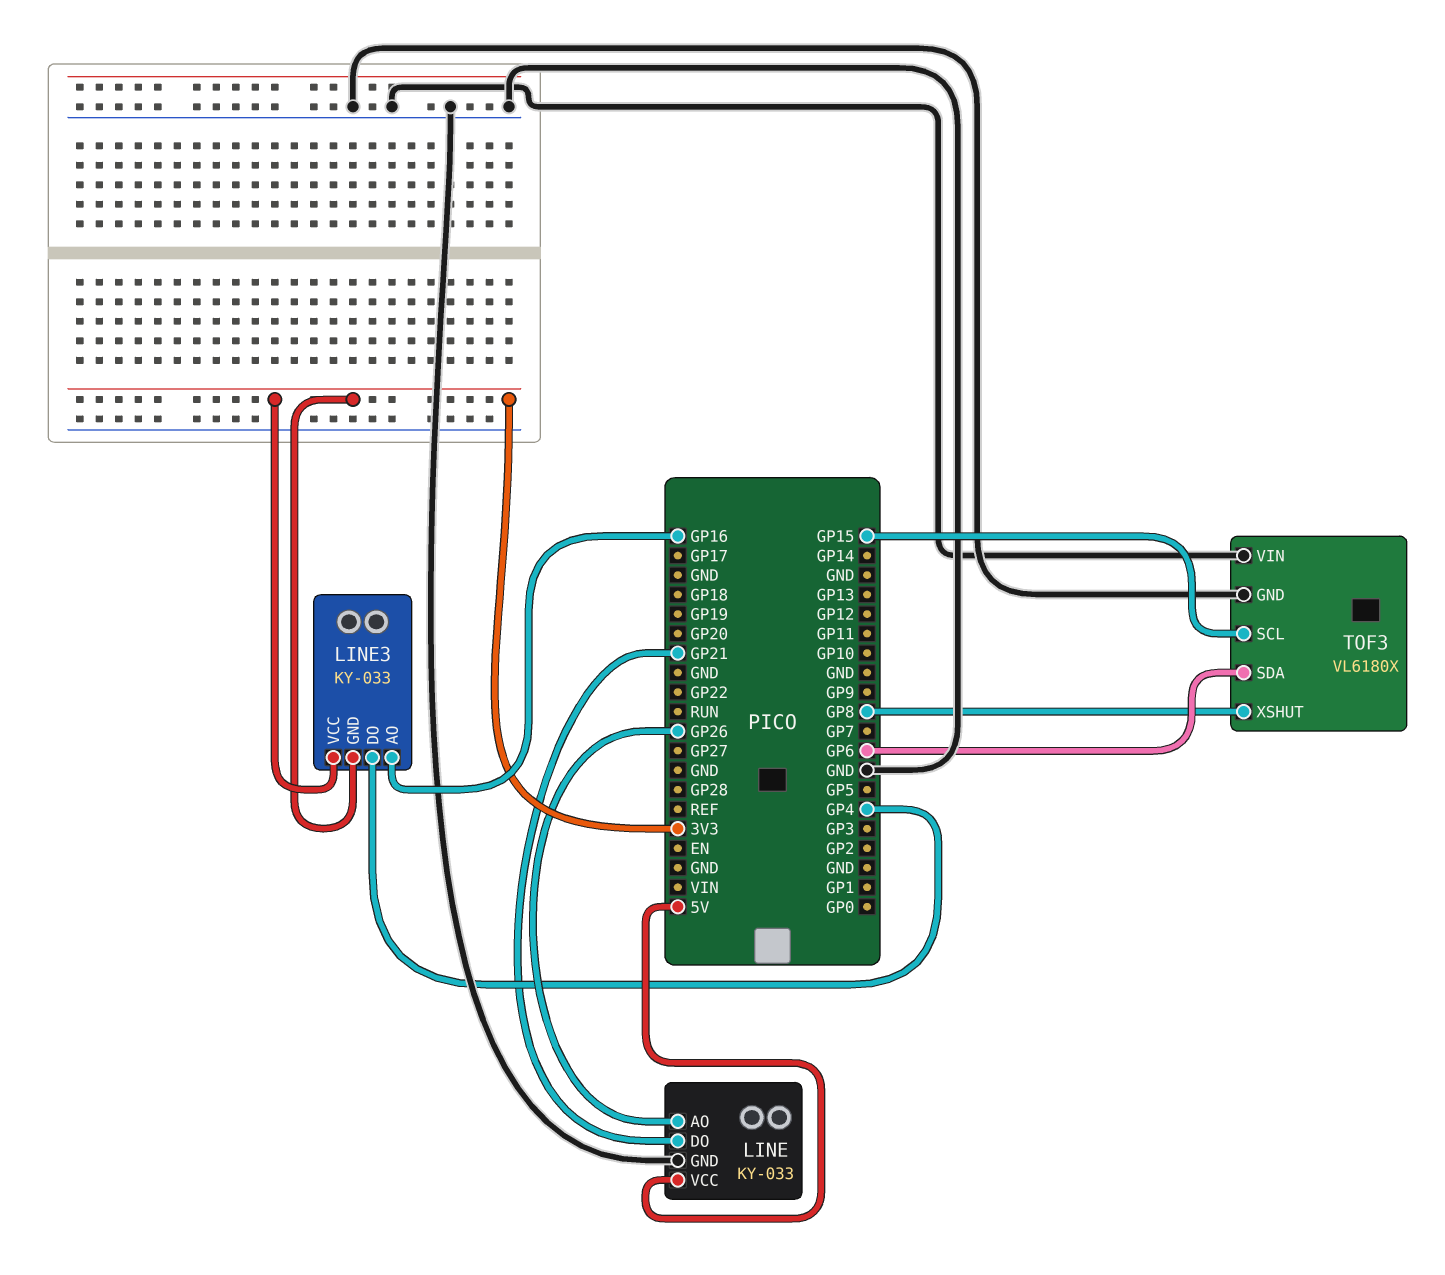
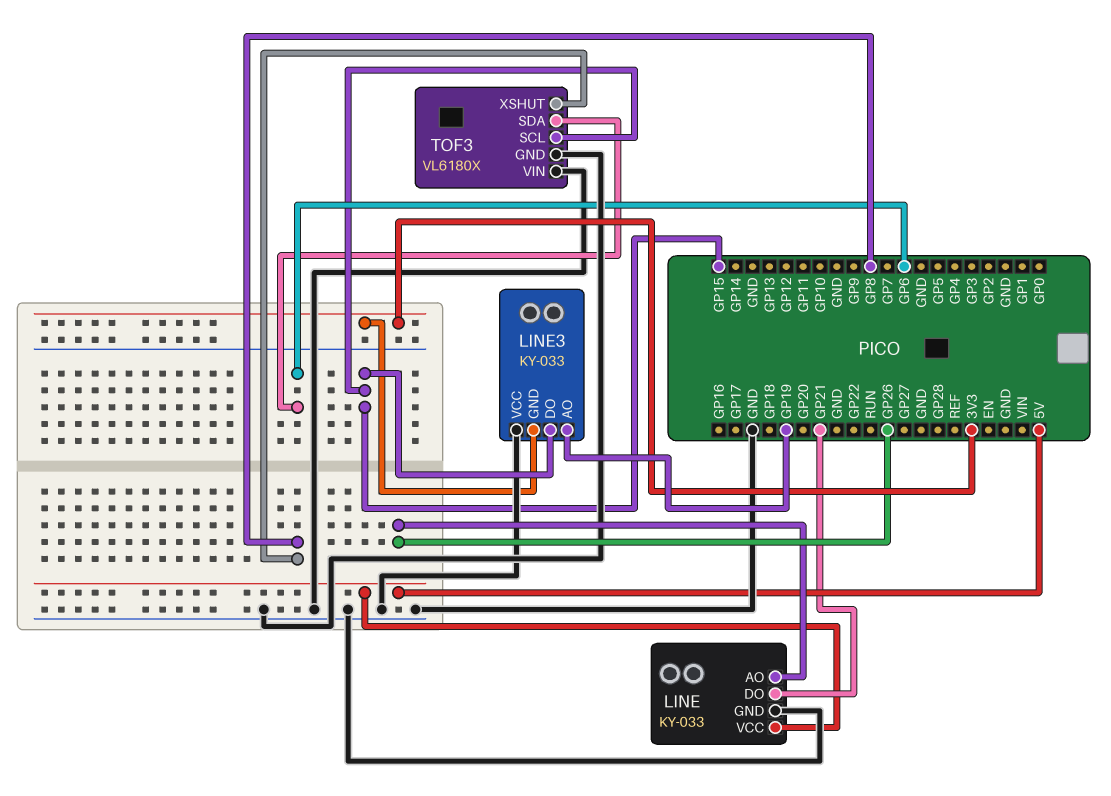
LINE3 pin AO: GP16 -> GP19
LINE3 pin DO: GP4 -> GP15
LINE3 pin VCC: 3V3 -> GND

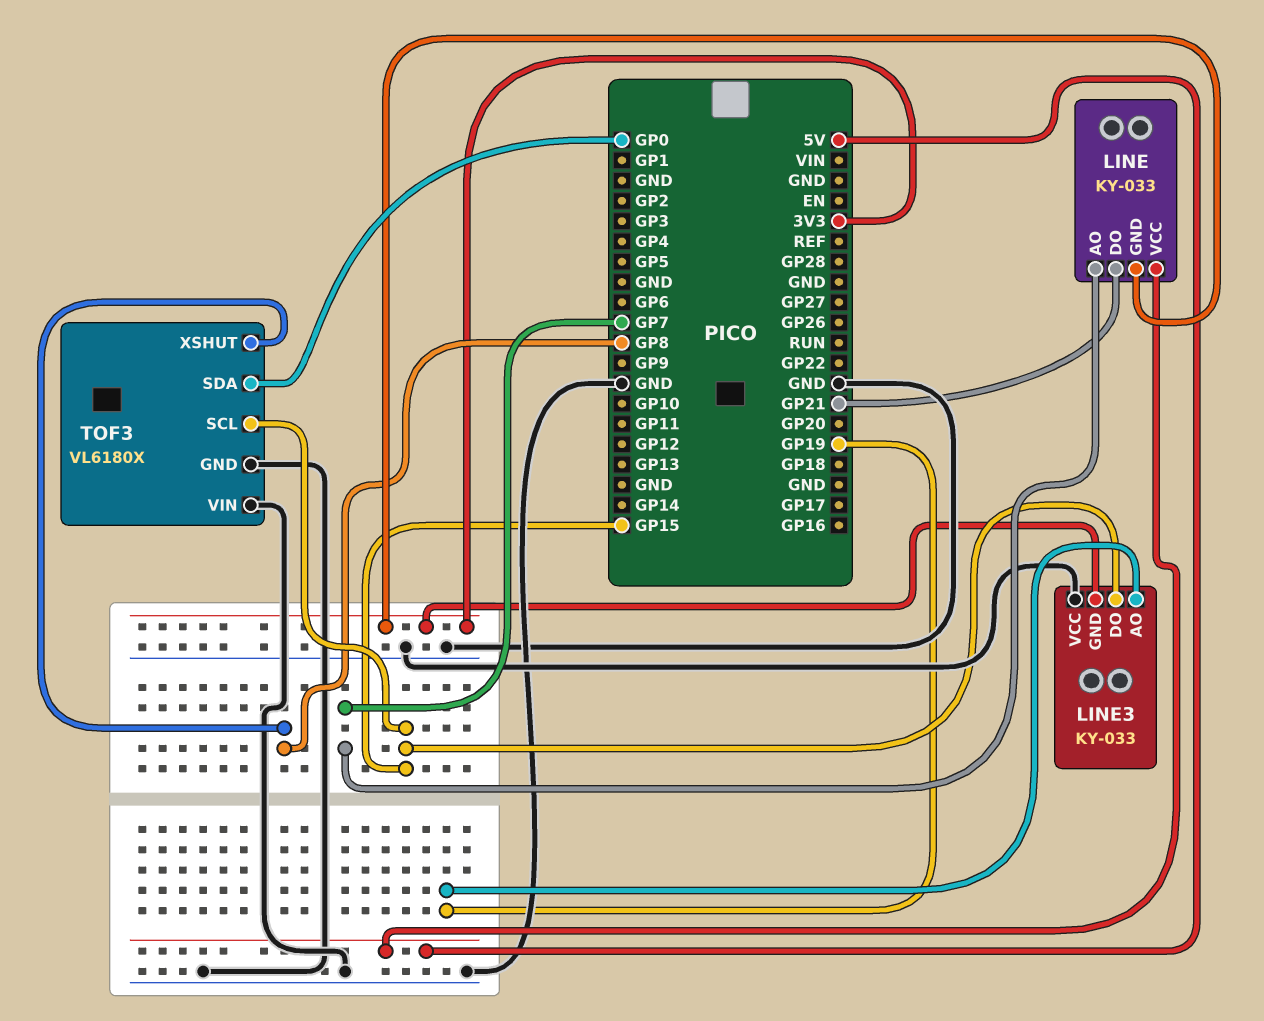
LINE pin AO: GP26 -> GP7
LINE pin GND: GND -> 3V3
TOF3 pin SDA: GP6 -> GP0

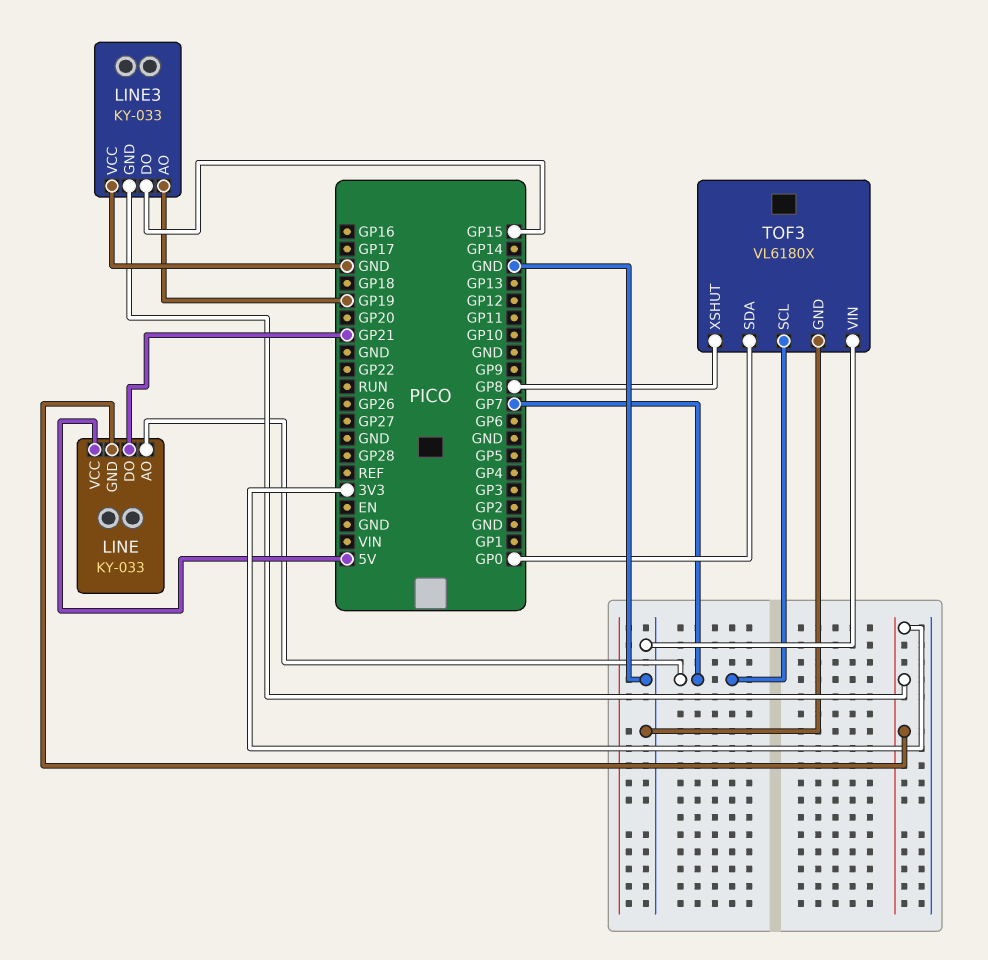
TOF3 pin SCL: GP15 -> GP7

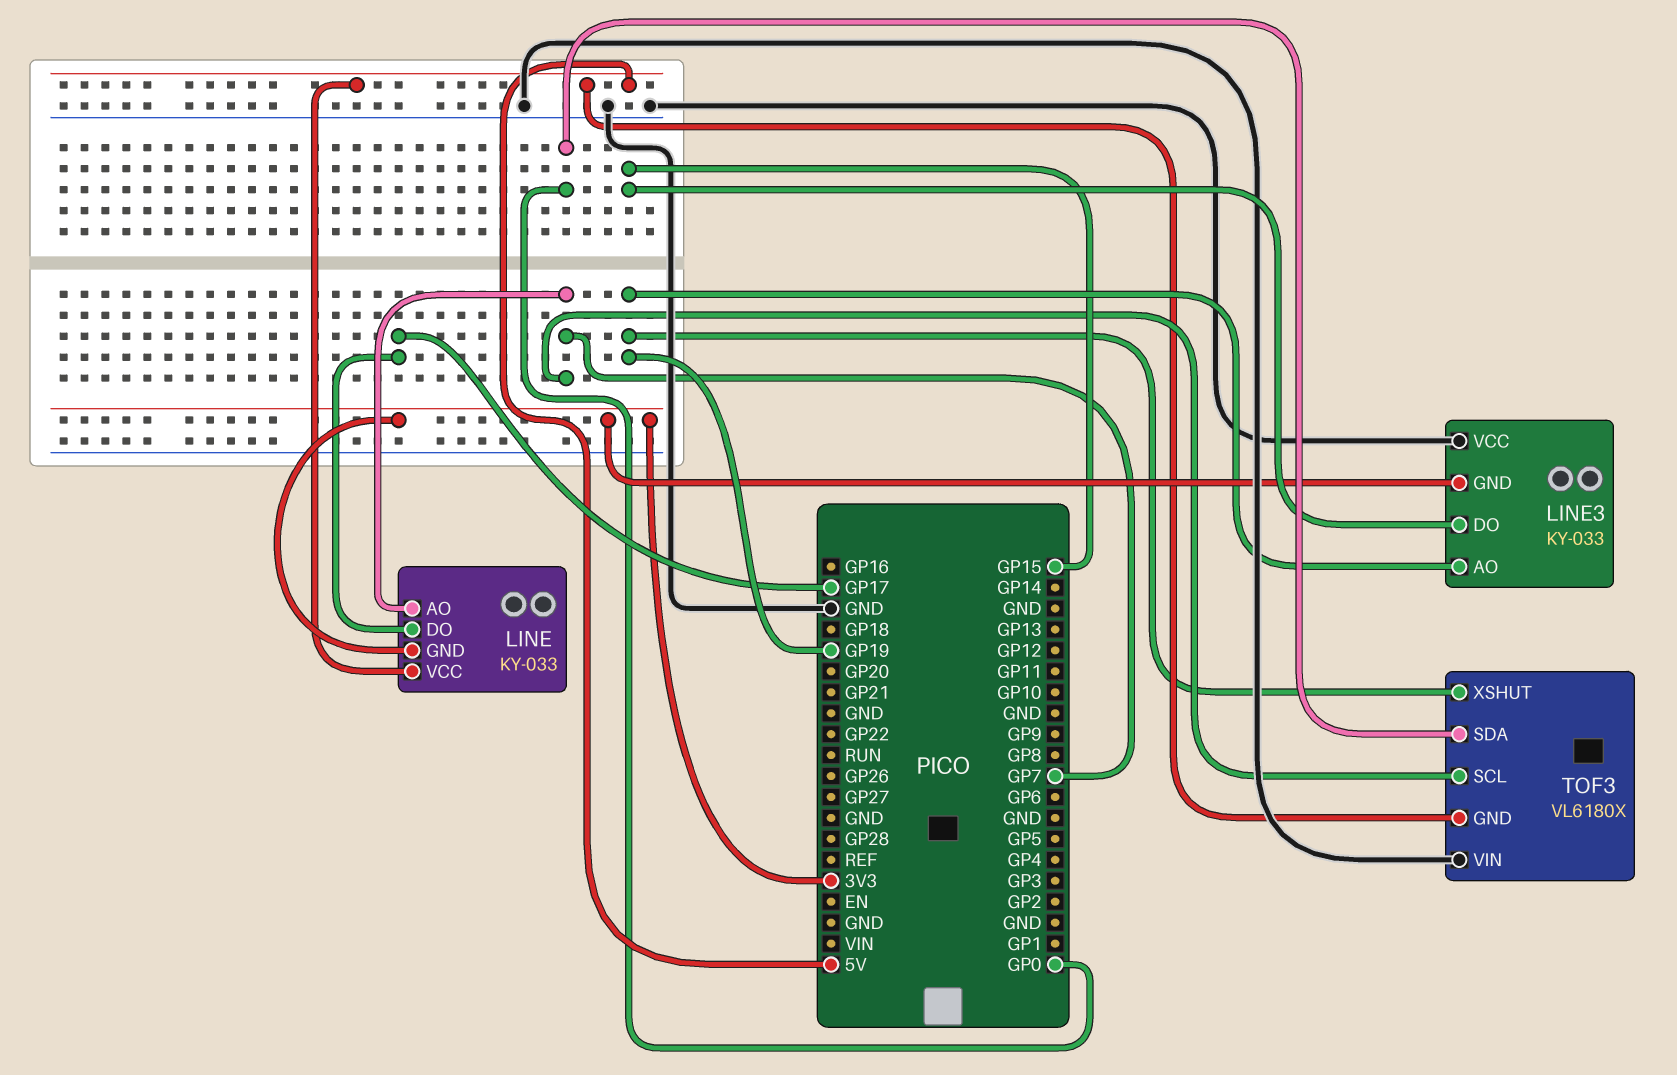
LINE pin DO: GP21 -> GP17
TOF3 pin GND: GND -> 5V
TOF3 pin XSHUT: GP8 -> GP19

